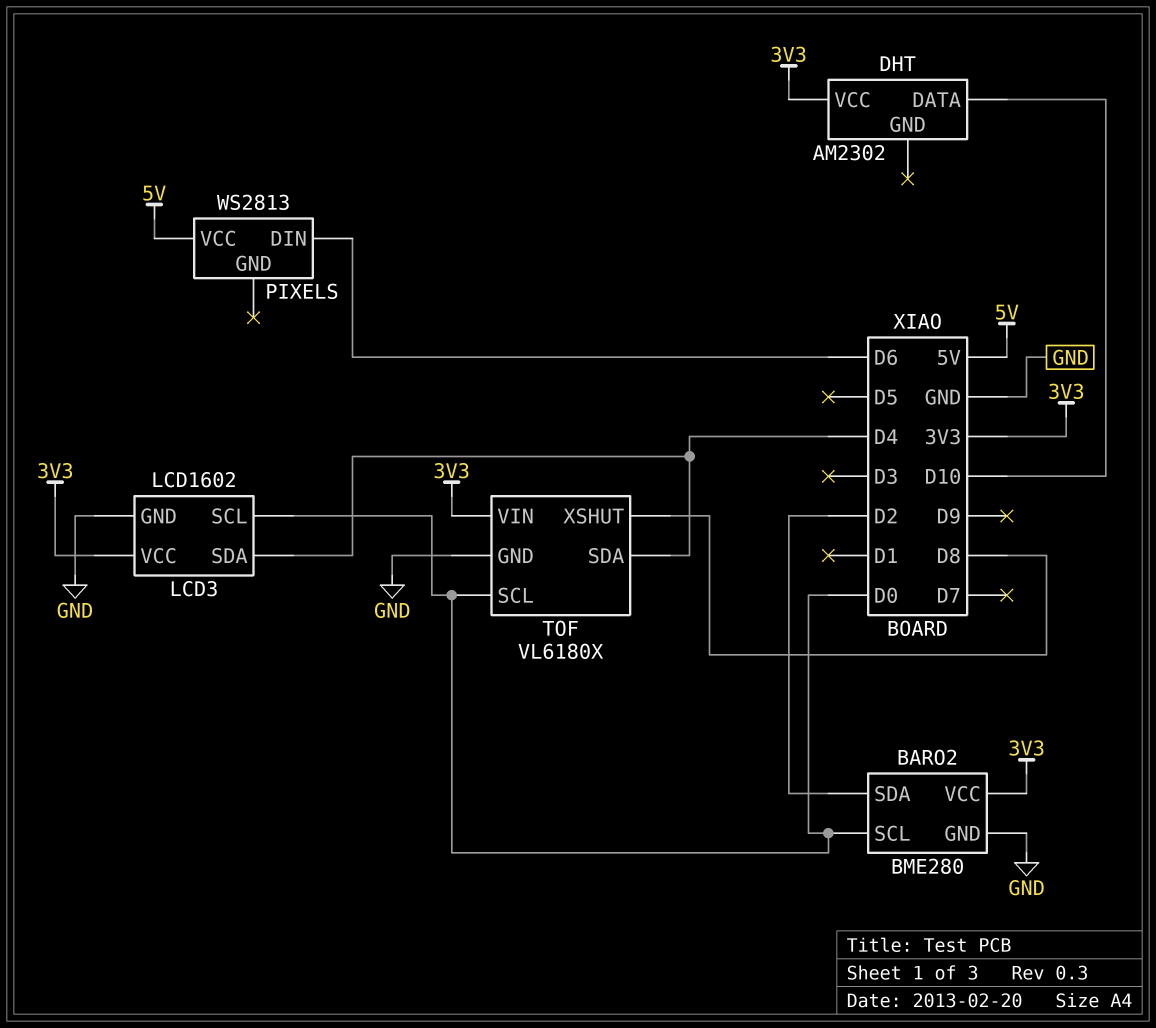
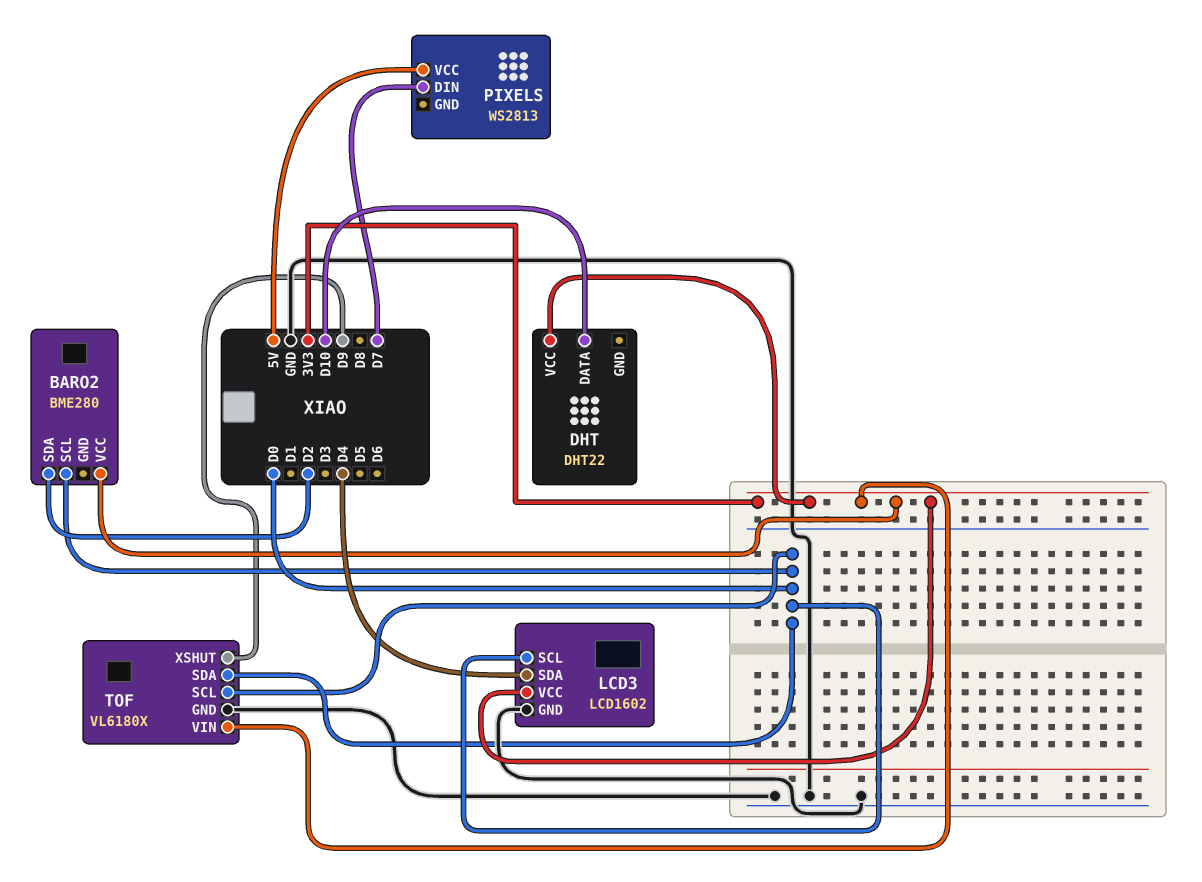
BARO2 pin GND: GND -> none
DHT: AM2302 -> DHT22
PIXELS pin DIN: D6 -> D7
TOF pin SDA: D4 -> D0
TOF pin XSHUT: D8 -> D9

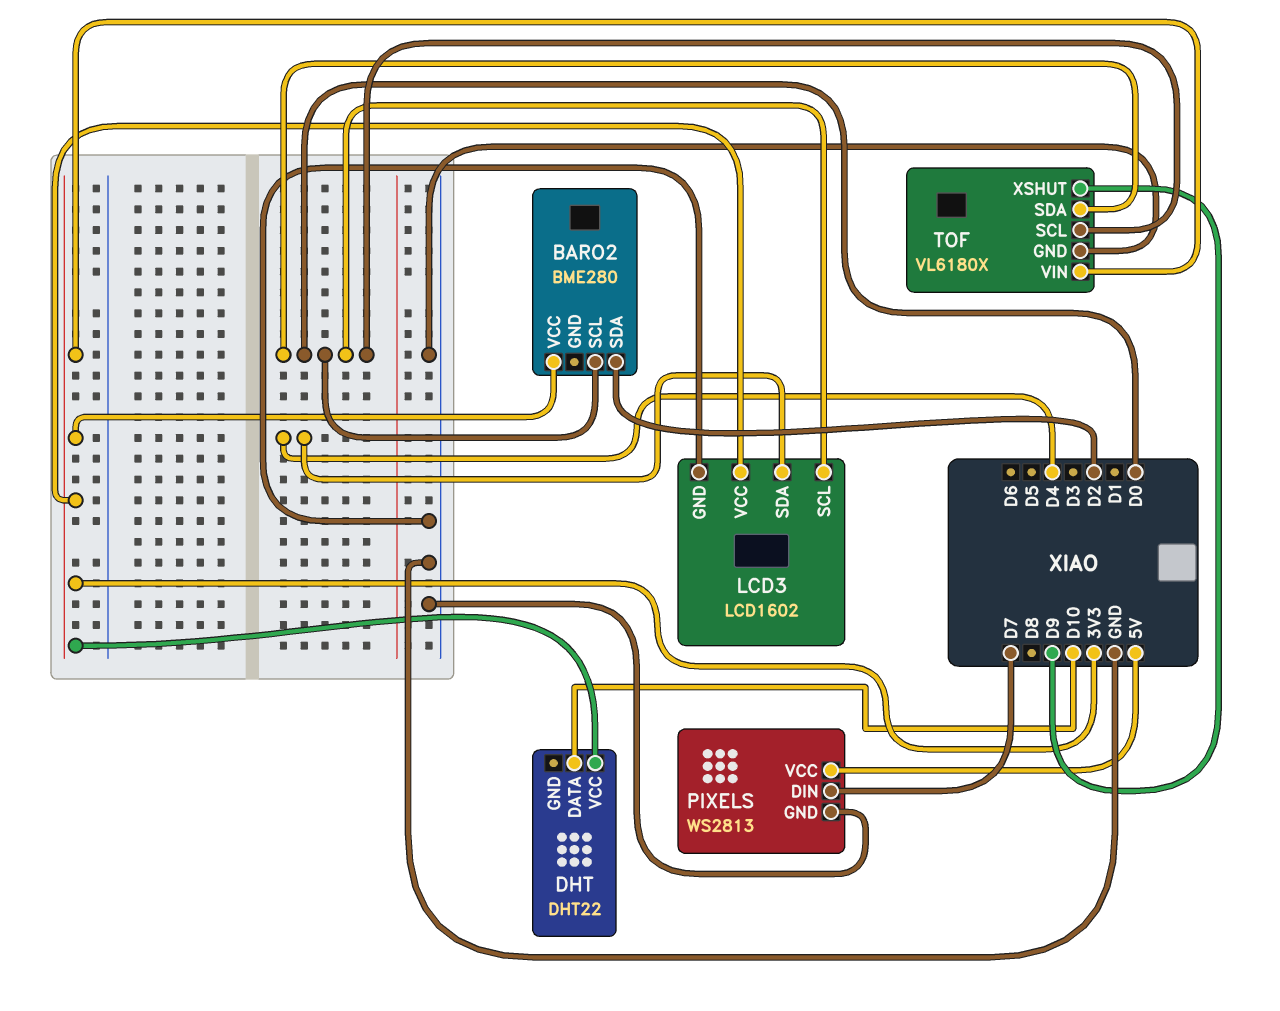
PIXELS pin GND: none -> GND

